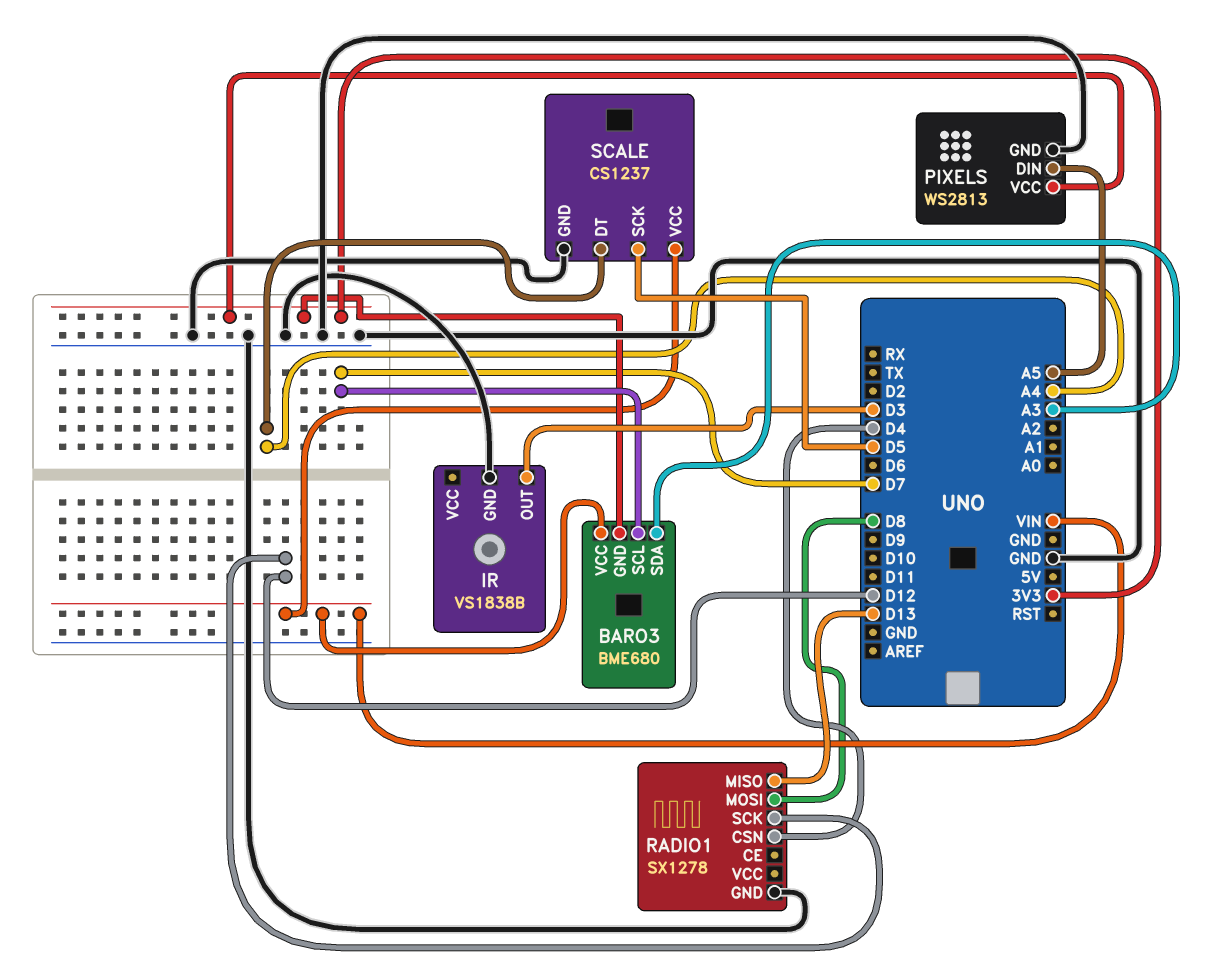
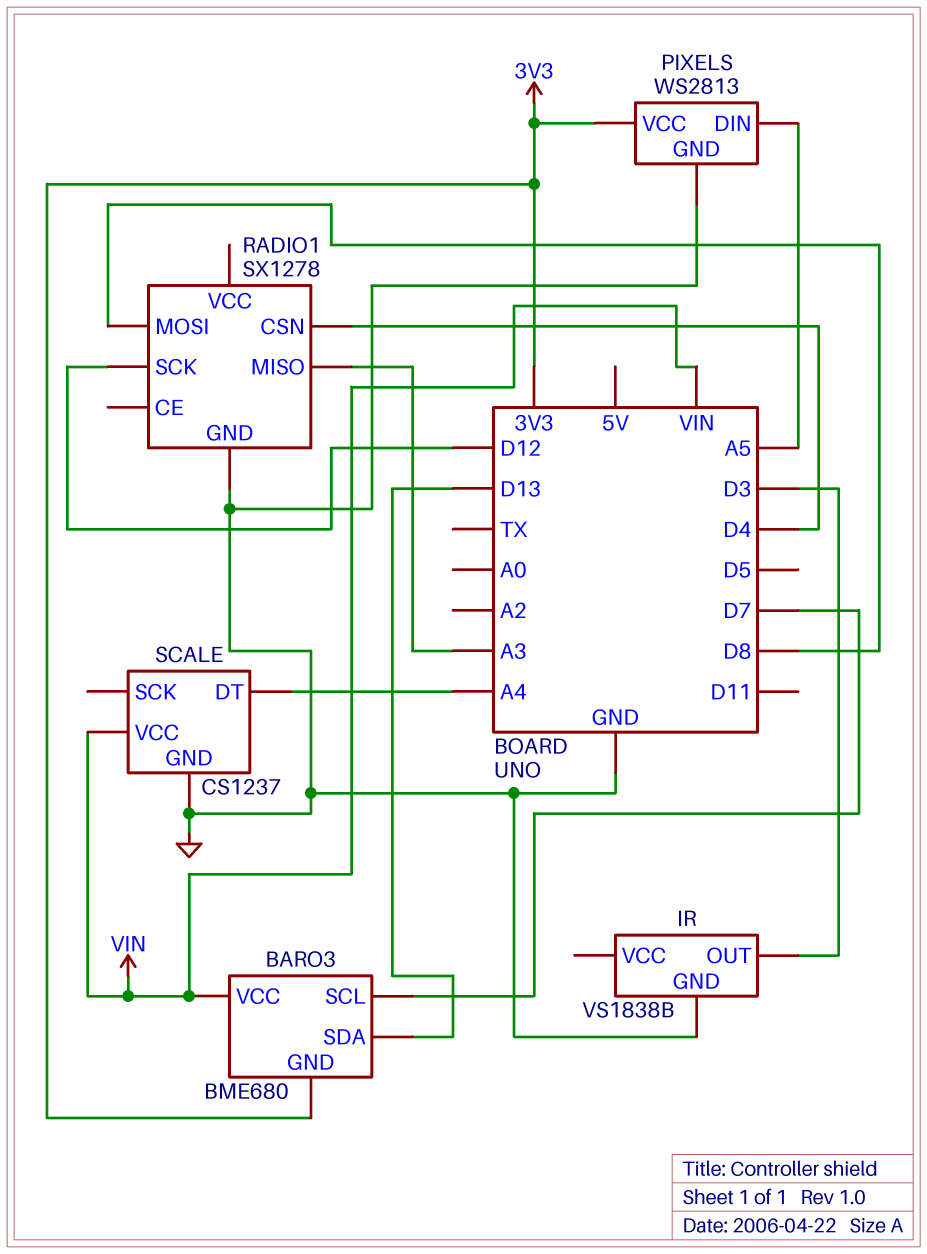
BARO3 pin SDA: A3 -> D13
RADIO1 pin MISO: D13 -> A3
SCALE pin SCK: D5 -> none

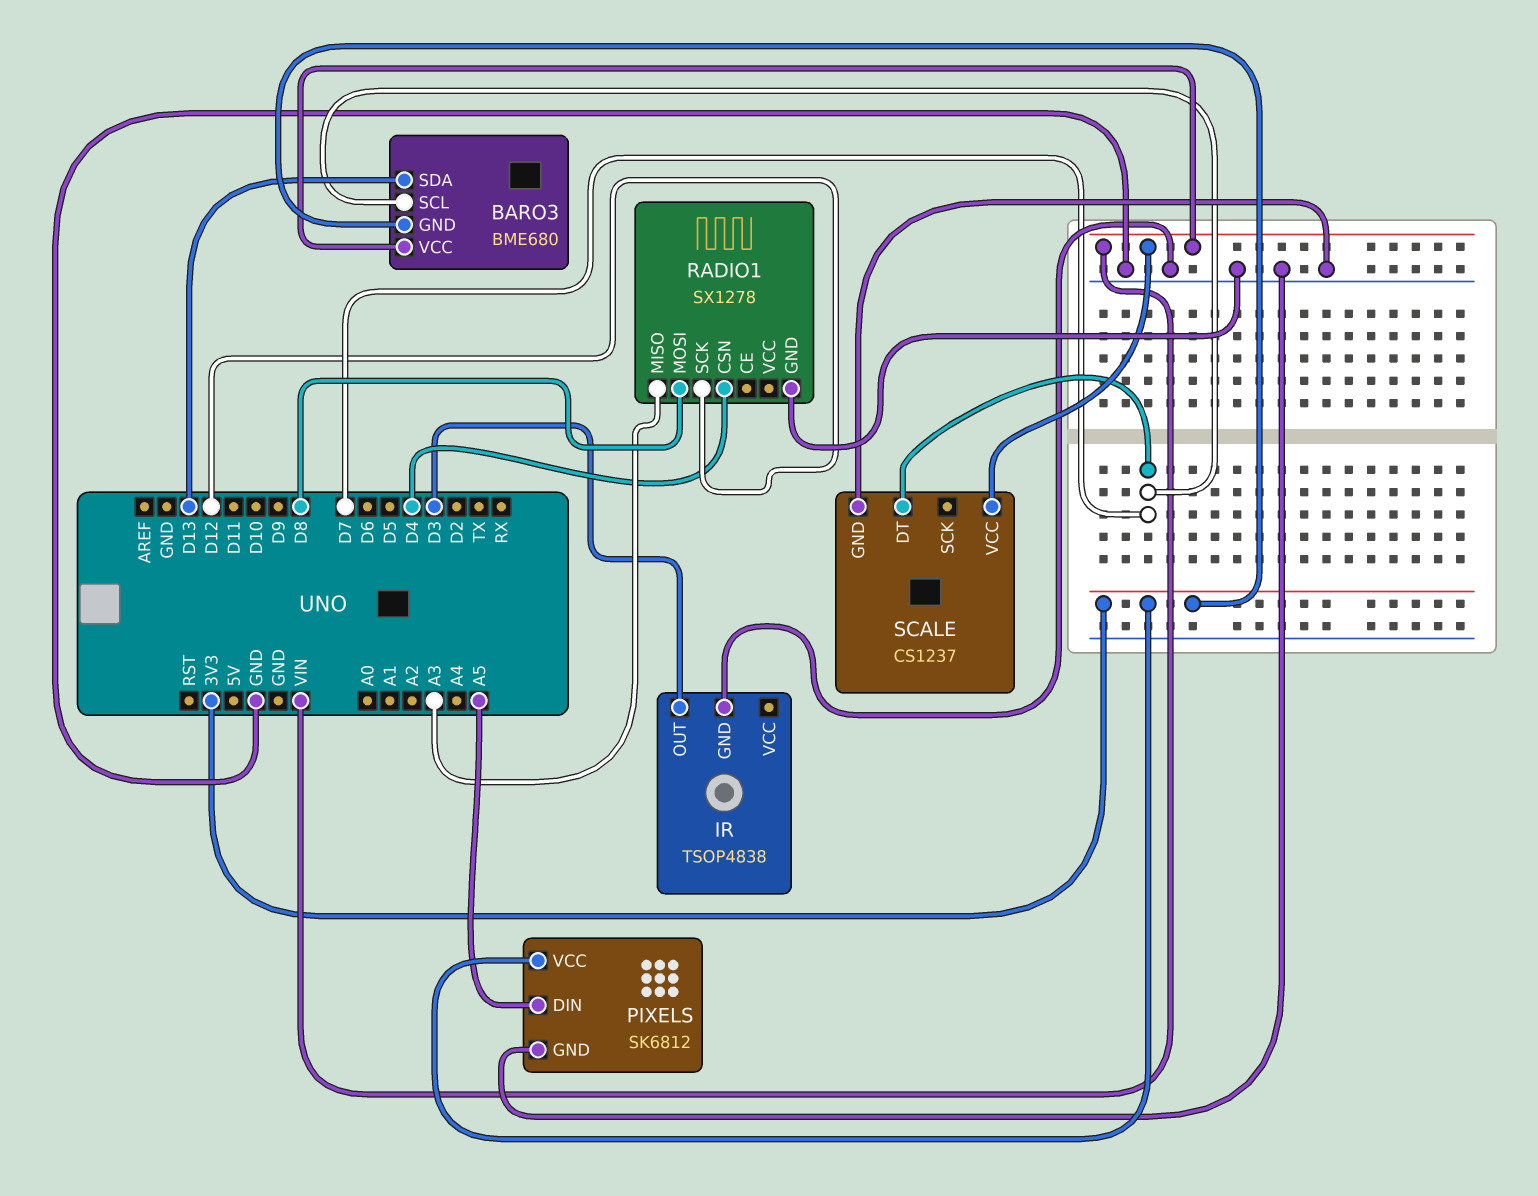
IR: VS1838B -> TSOP4838
PIXELS: WS2813 -> SK6812
SCALE pin DT: A4 -> D7

